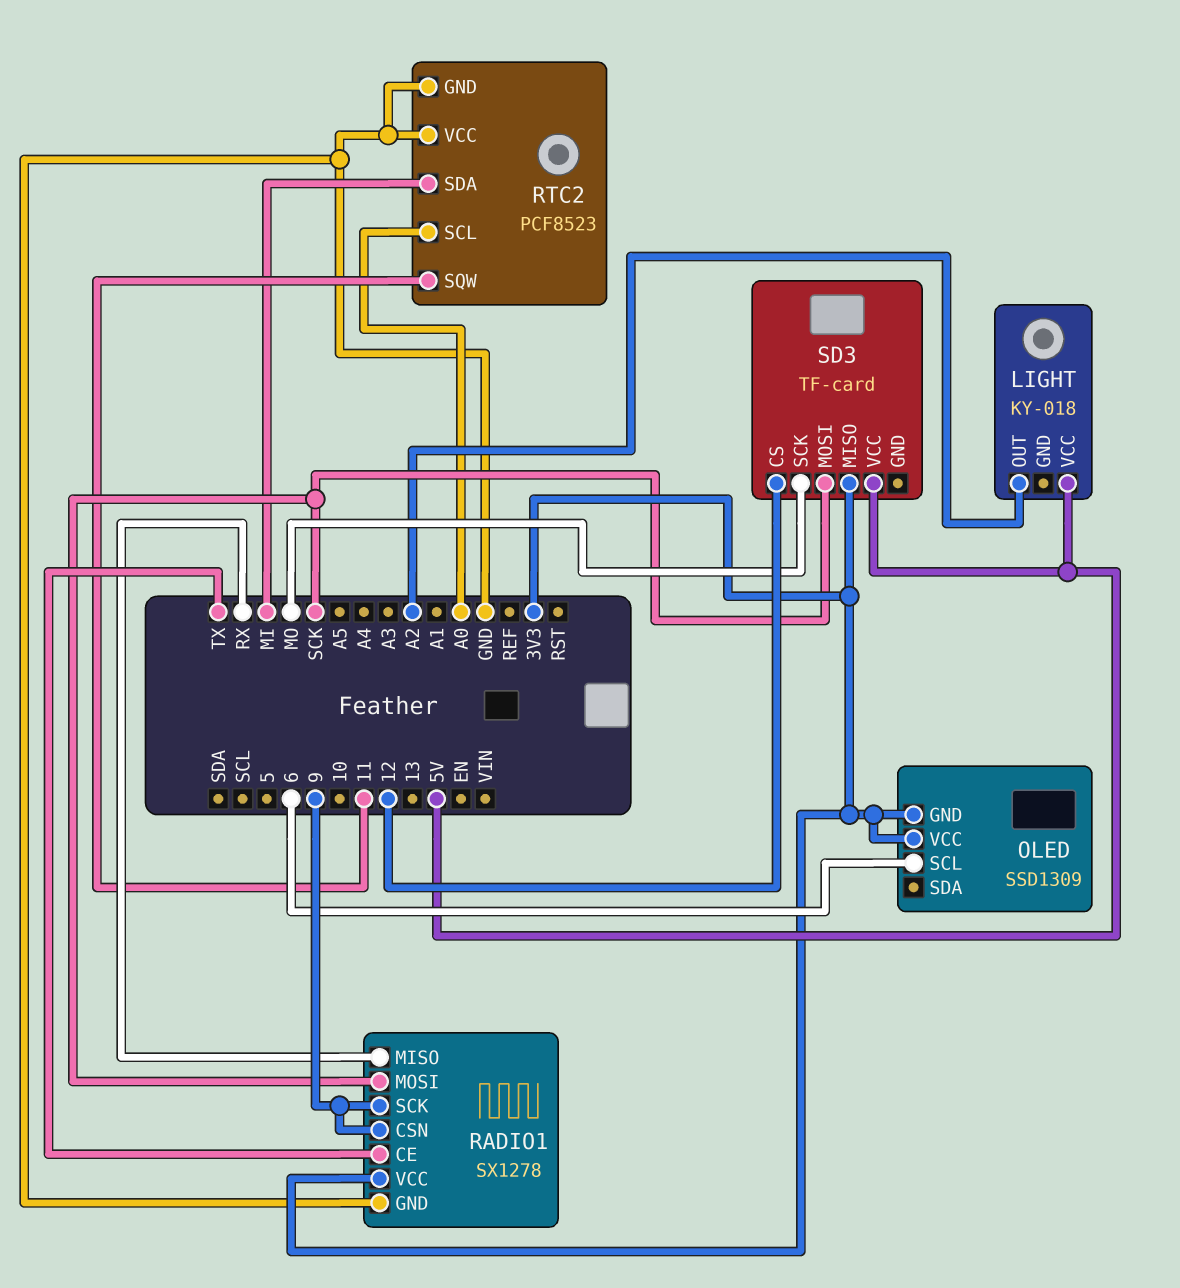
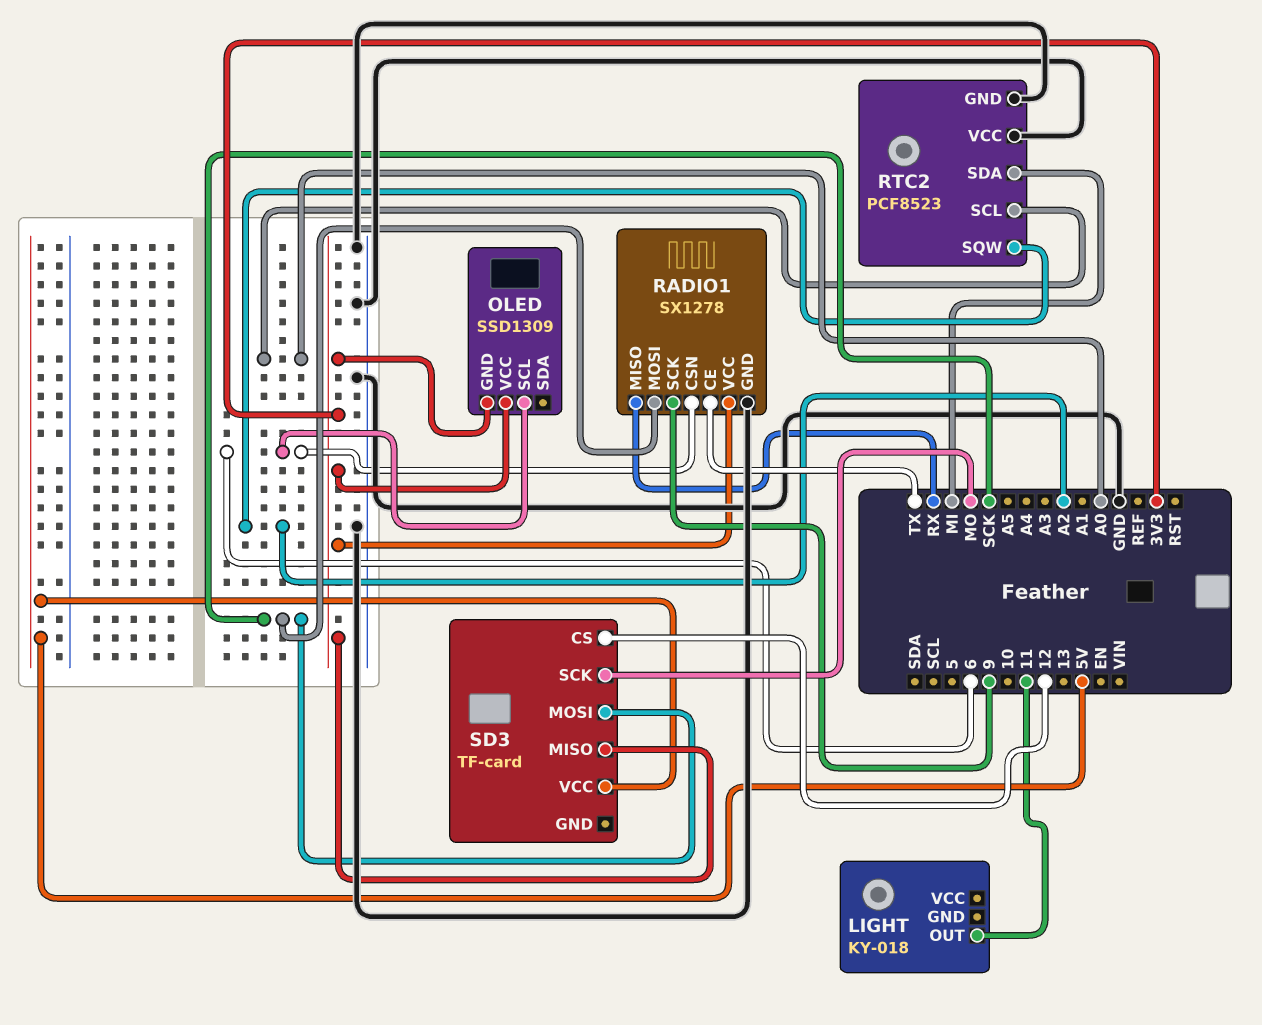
LIGHT pin OUT: A2 -> 11
LIGHT pin VCC: 5V -> none
RADIO1 pin CSN: 9 -> 6
RTC2 pin SQW: 11 -> A2

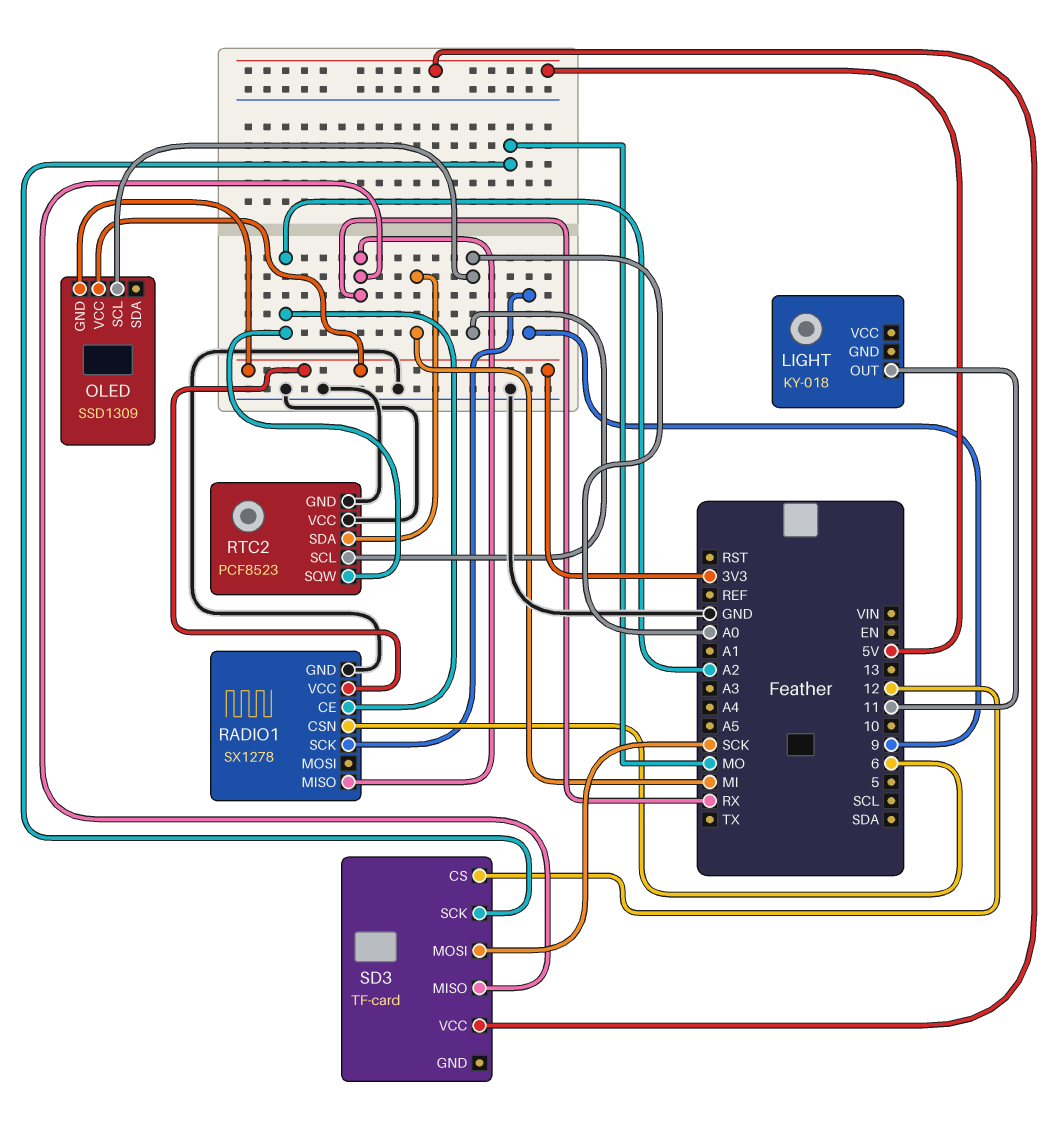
OLED pin SCL: 6 -> A0
RADIO1 pin CE: TX -> A2
RADIO1 pin MOSI: SCK -> none
SD3 pin MISO: 3V3 -> RX

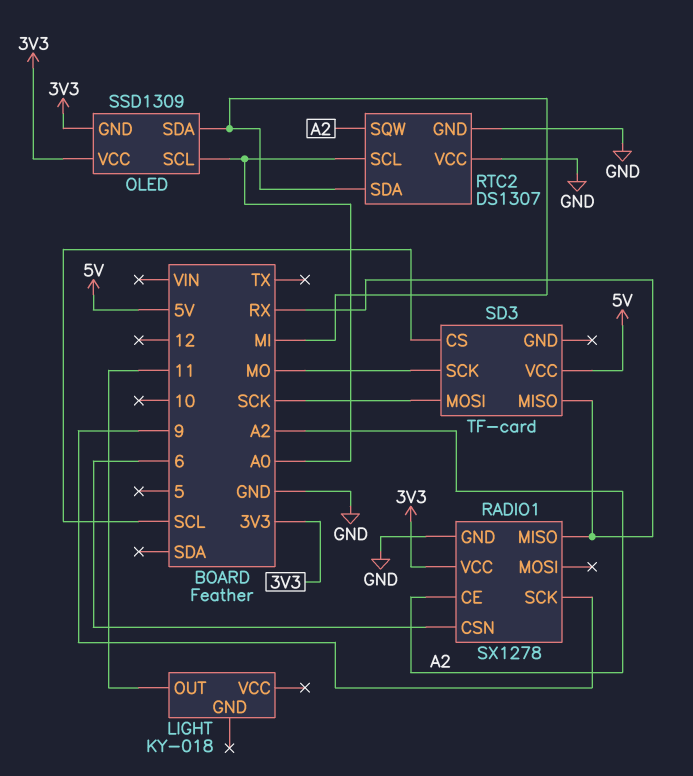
OLED pin SDA: none -> MI
RTC2: PCF8523 -> DS1307
SD3 pin CS: 12 -> SCL

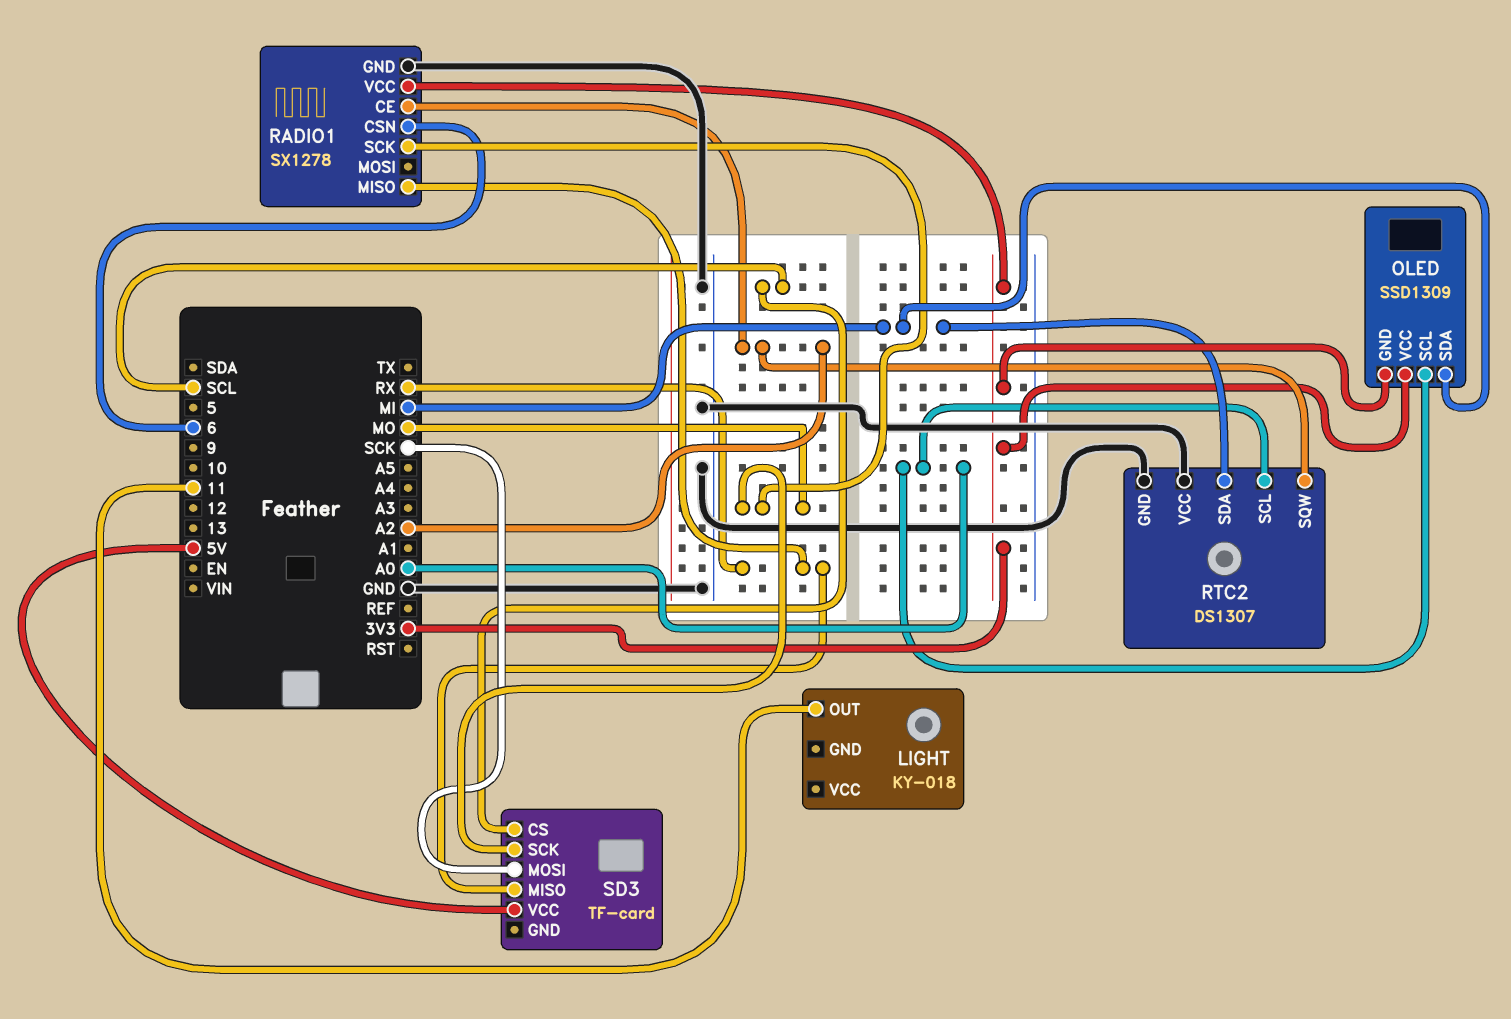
RADIO1 pin SCK: 9 -> MO

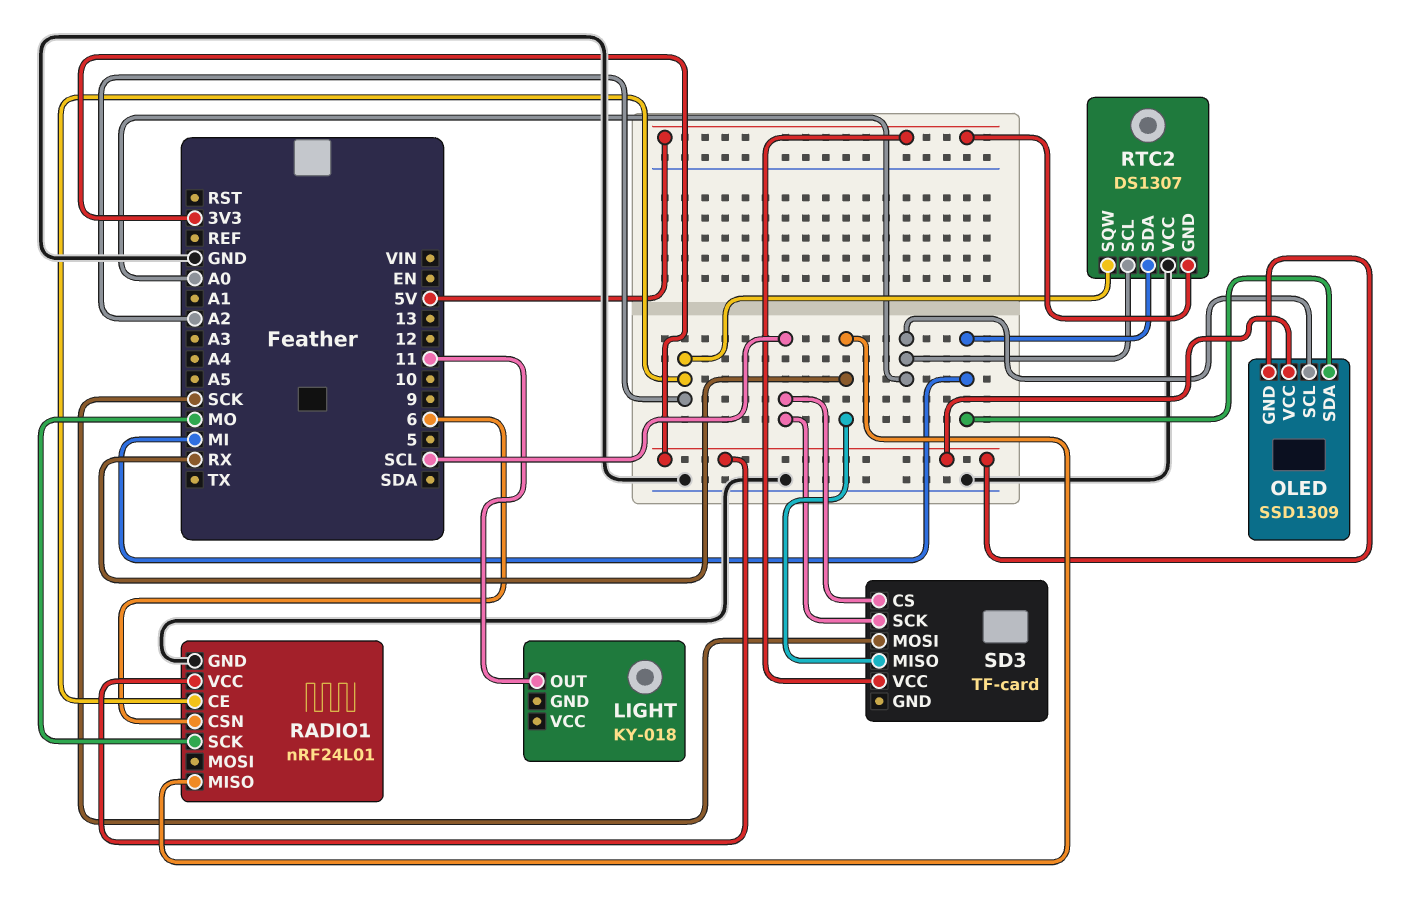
RADIO1: SX1278 -> nRF24L01
RTC2 pin GND: GND -> 5V
SD3 pin SCK: MO -> SCL

